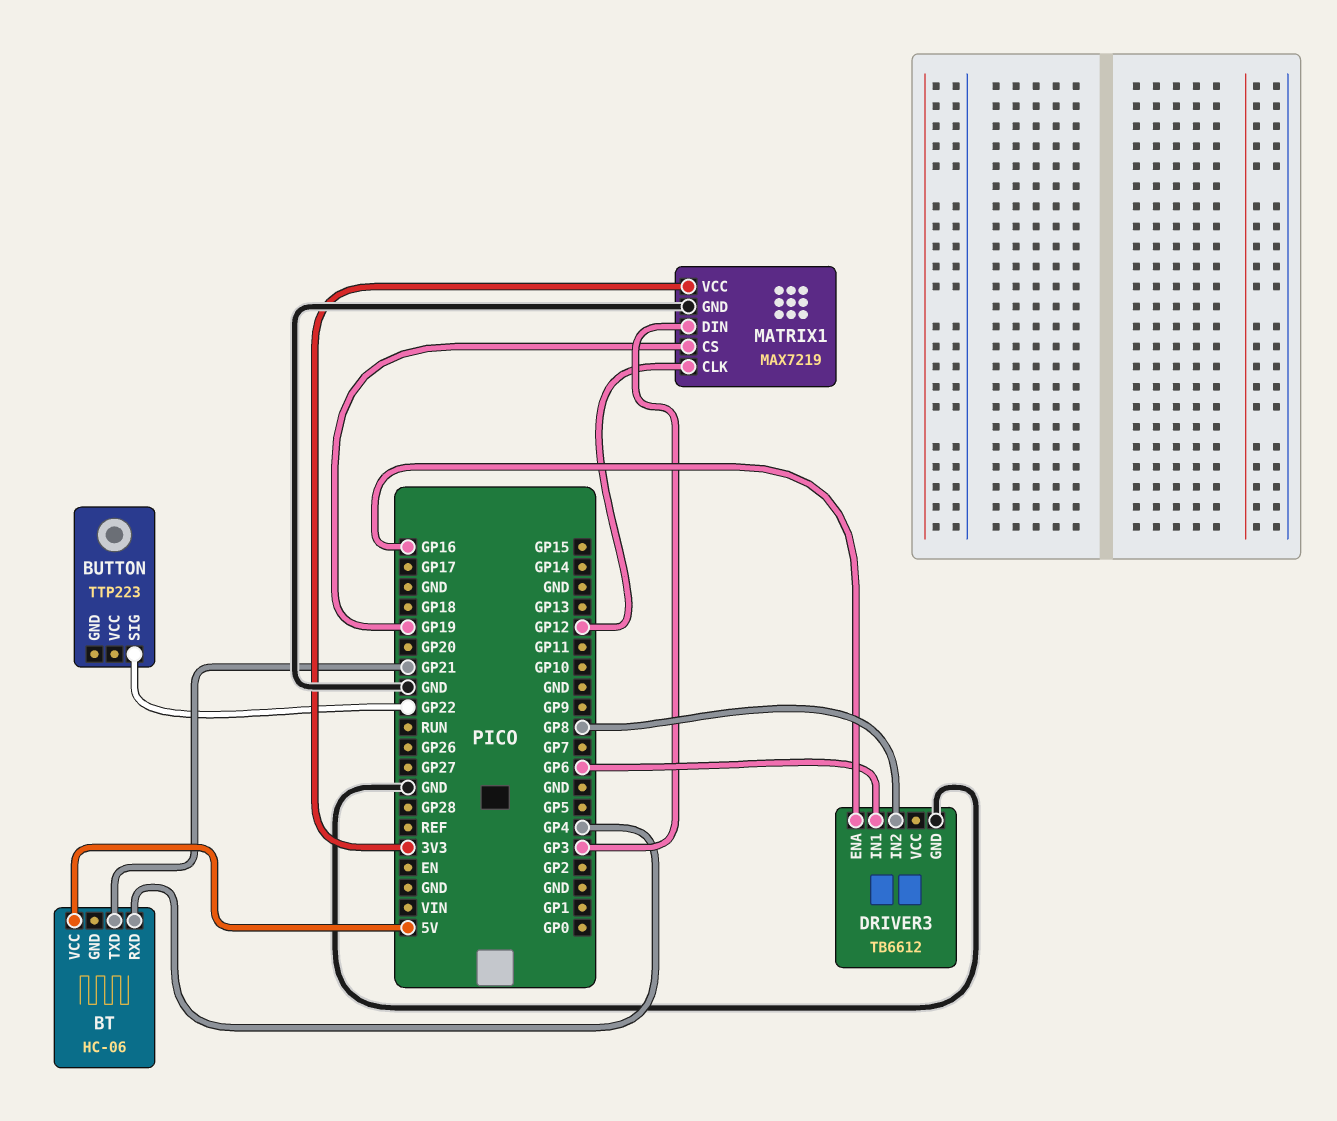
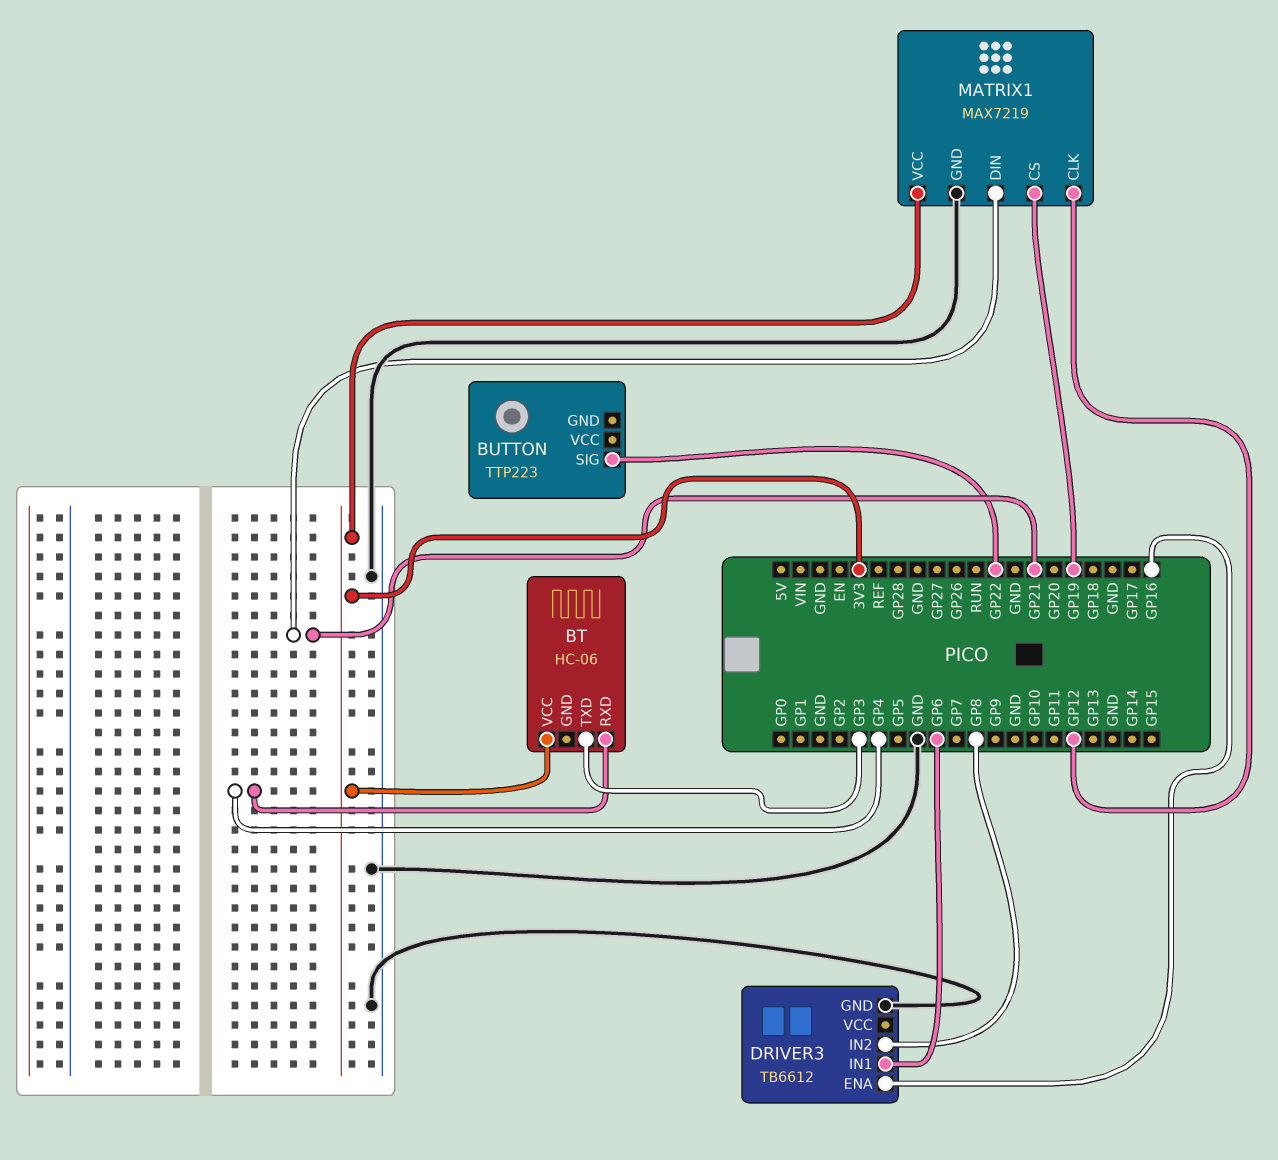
BT pin TXD: GP21 -> GP3
BT pin VCC: 5V -> 3V3
MATRIX1 pin DIN: GP3 -> GP21

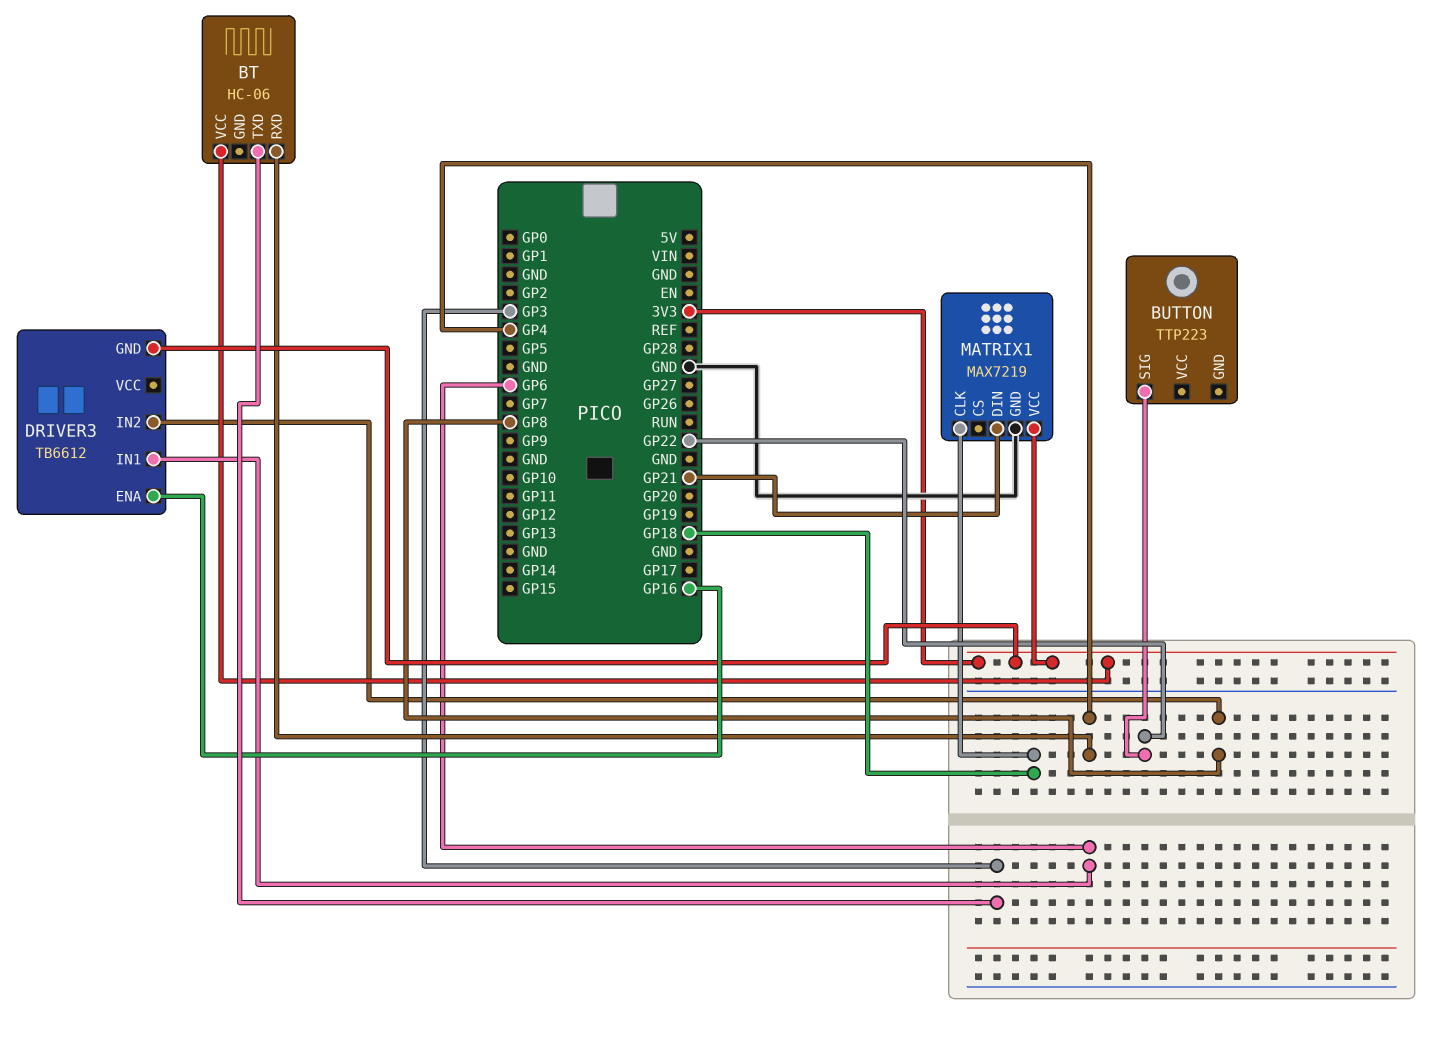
DRIVER3 pin GND: GND -> 3V3
MATRIX1 pin CLK: GP12 -> GP18
MATRIX1 pin CS: GP19 -> none

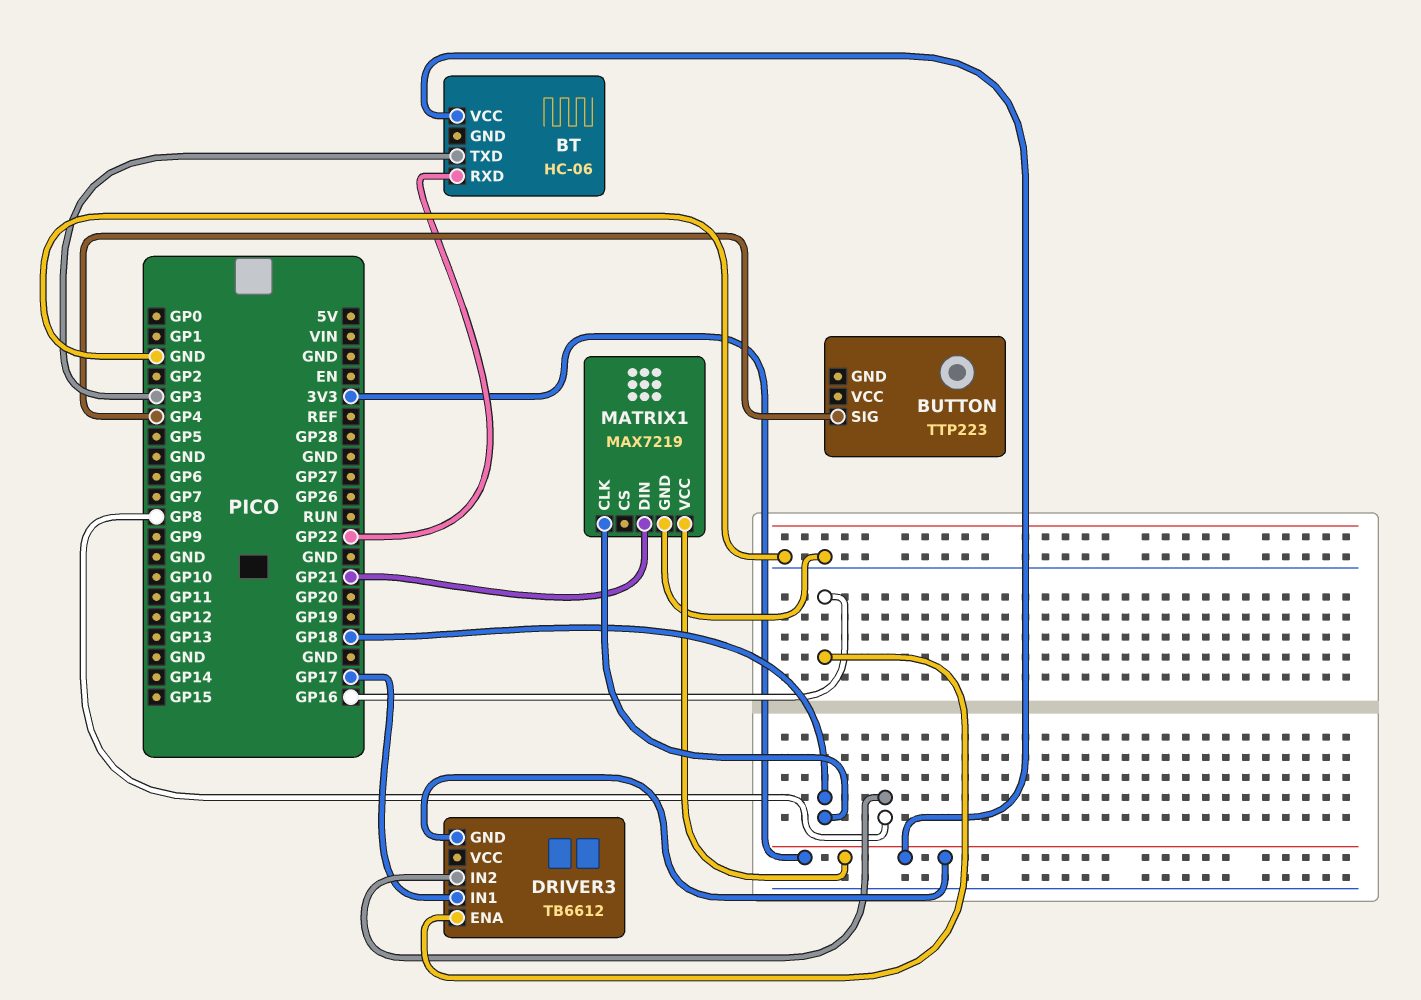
BT pin RXD: GP4 -> GP22
BUTTON pin SIG: GP22 -> GP4
DRIVER3 pin IN1: GP6 -> GP17

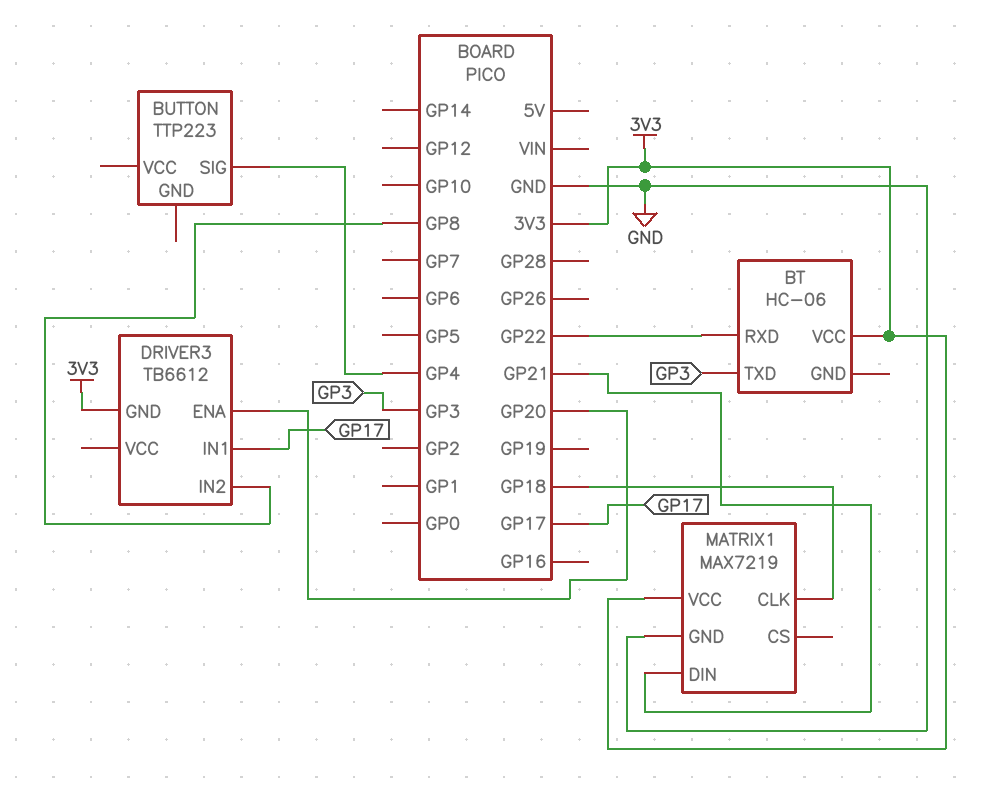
DRIVER3 pin ENA: GP16 -> GP20

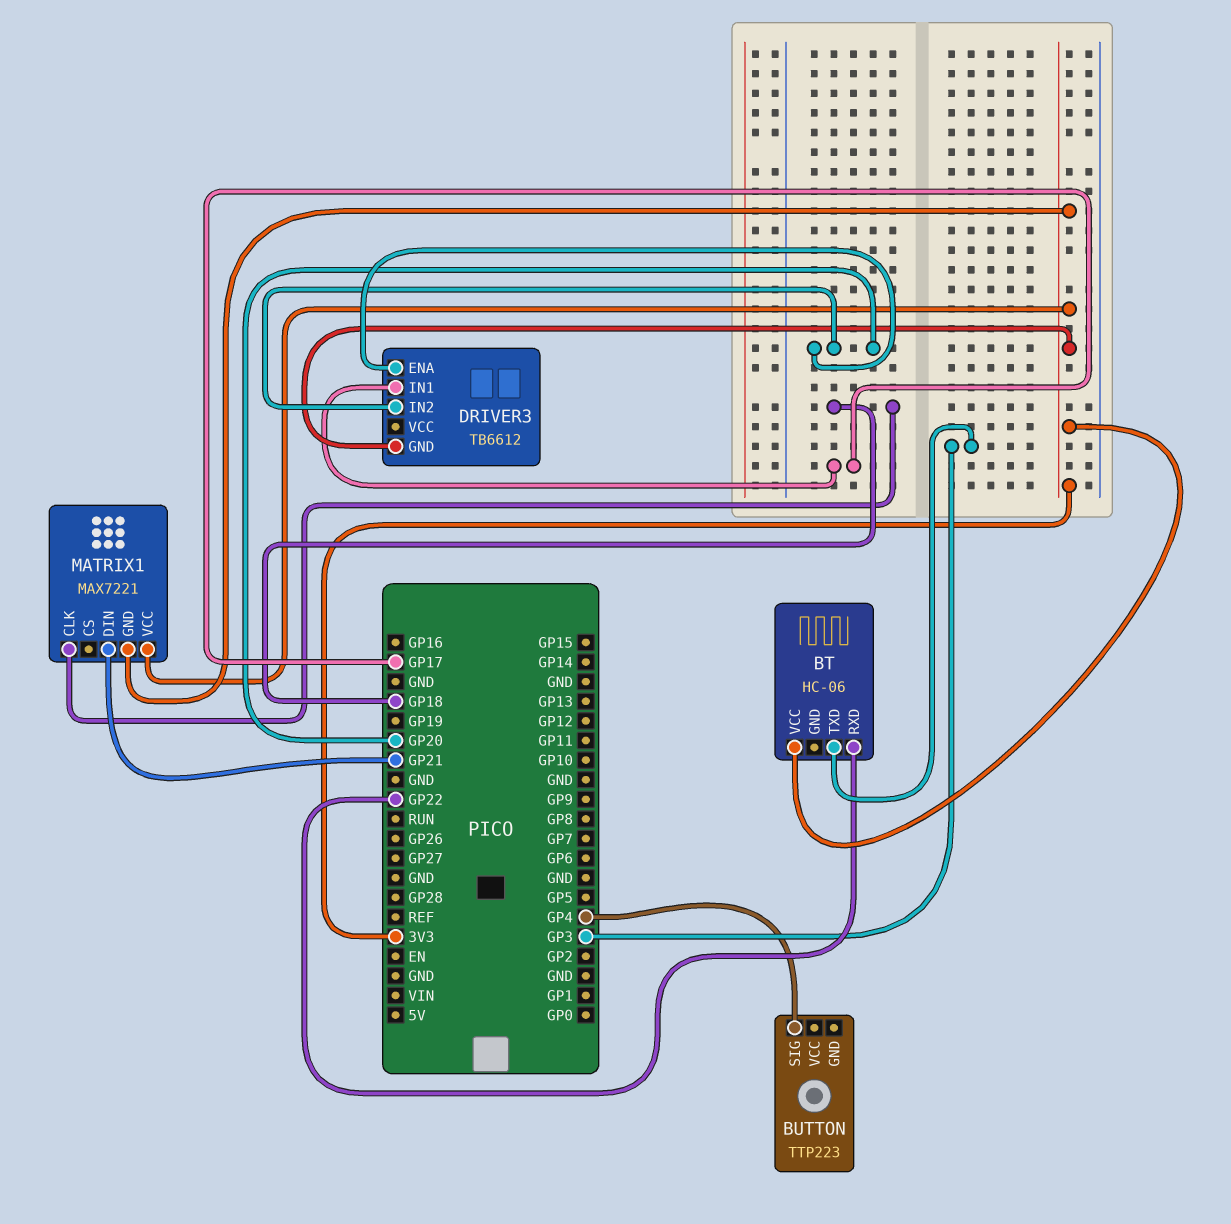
DRIVER3 pin IN2: GP8 -> GP20
MATRIX1: MAX7219 -> MAX7221
MATRIX1 pin GND: GND -> 3V3

